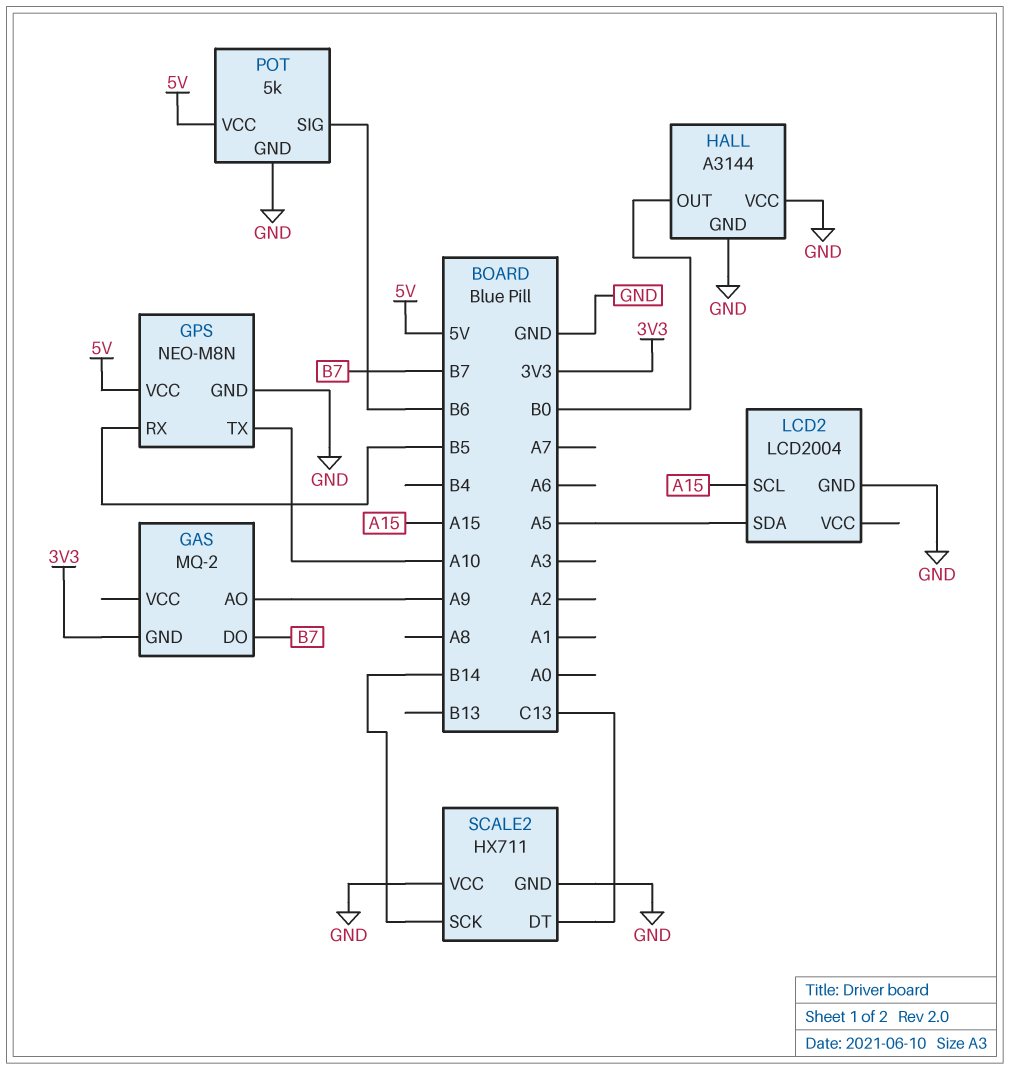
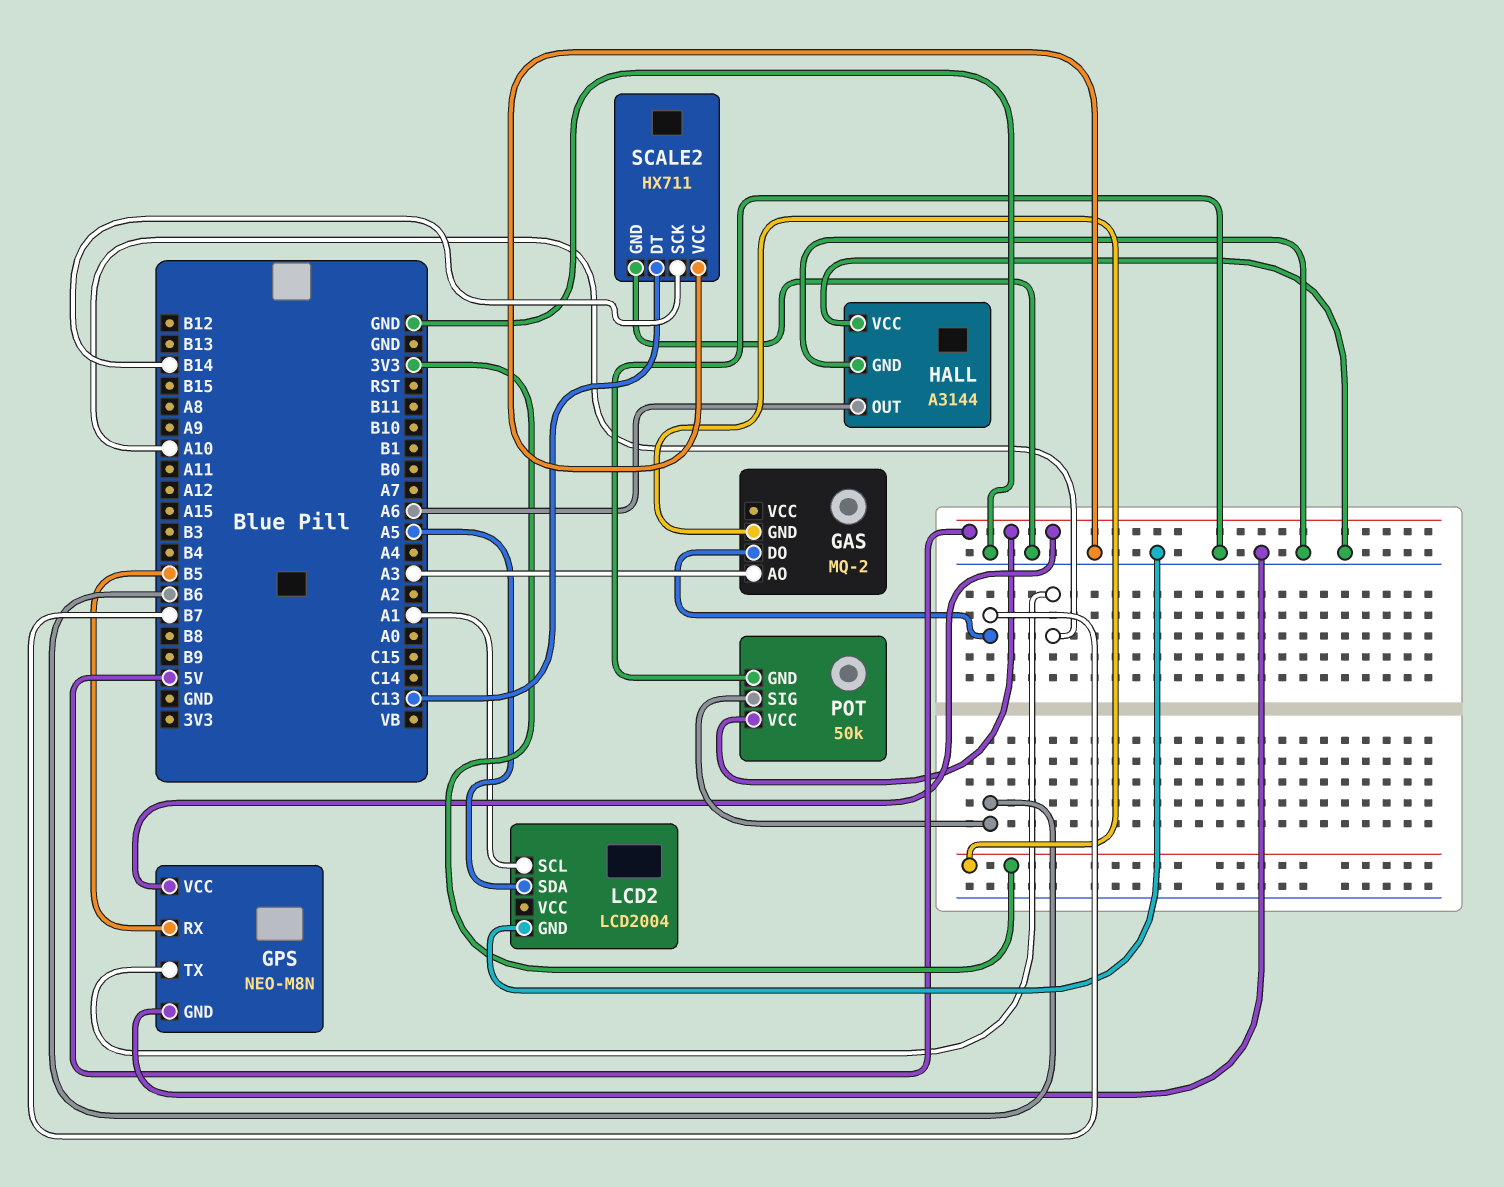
GAS pin AO: A9 -> A3
HALL pin OUT: B0 -> A6
LCD2 pin SCL: A15 -> A1
POT: 5k -> 50k

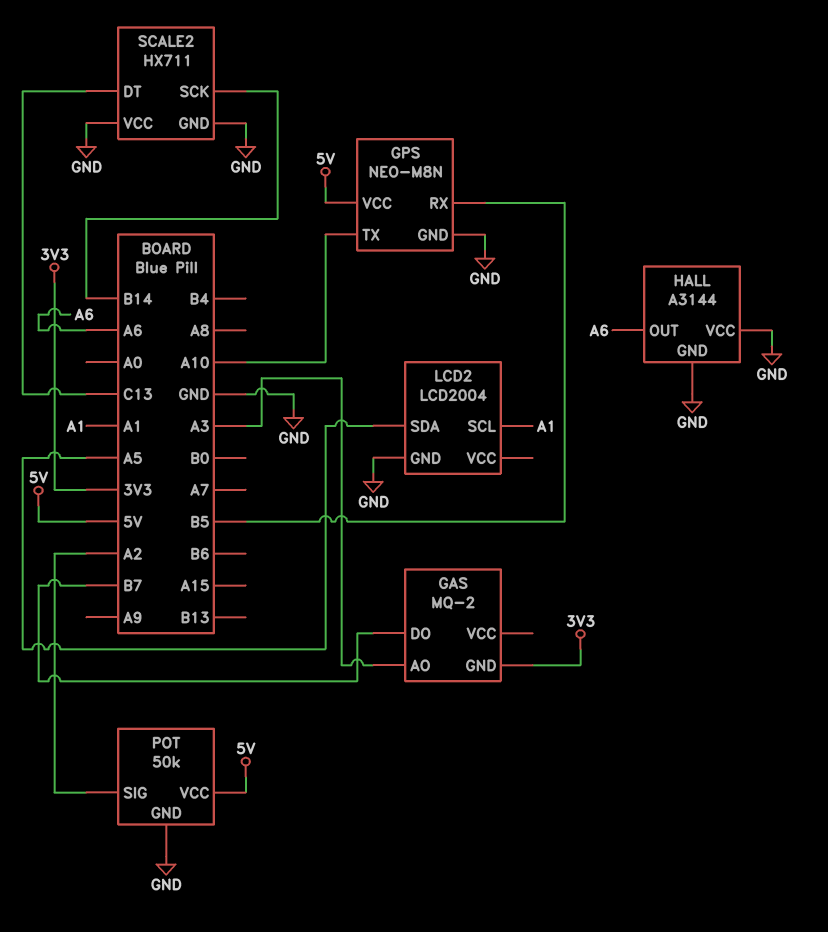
POT pin SIG: B6 -> A2

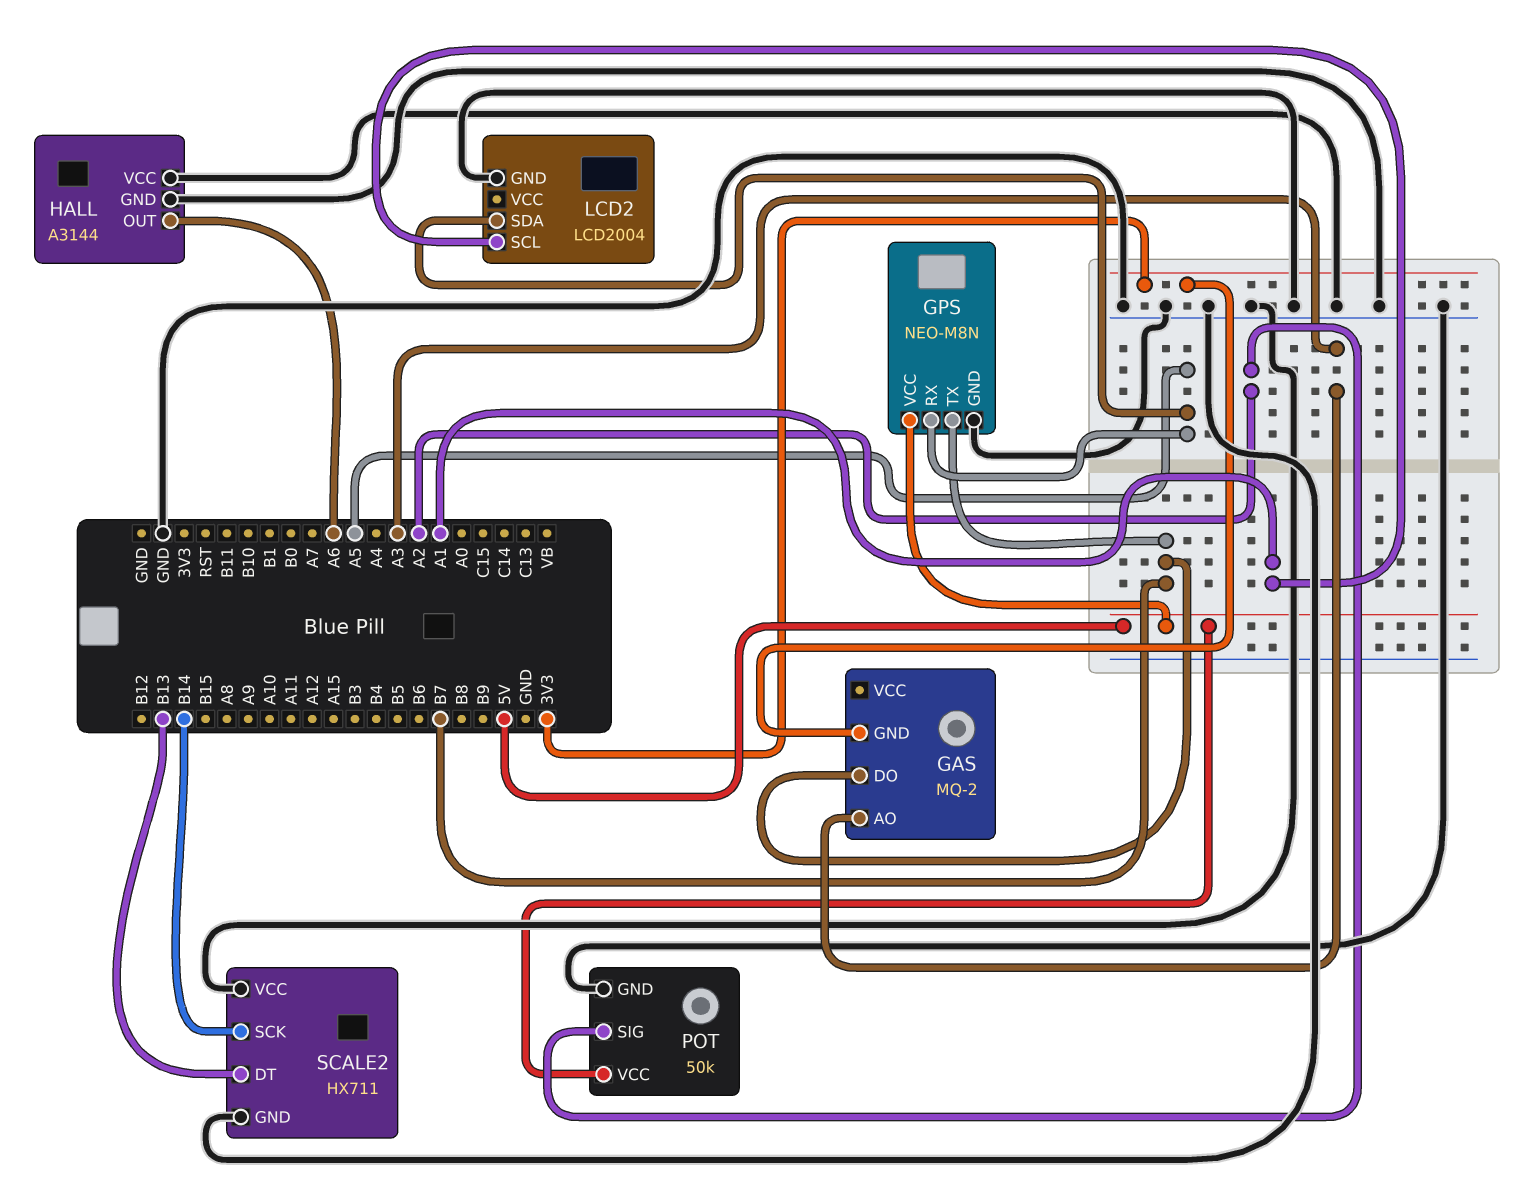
GPS pin RX: B5 -> A5
GPS pin TX: A10 -> B7
SCALE2 pin DT: C13 -> B13

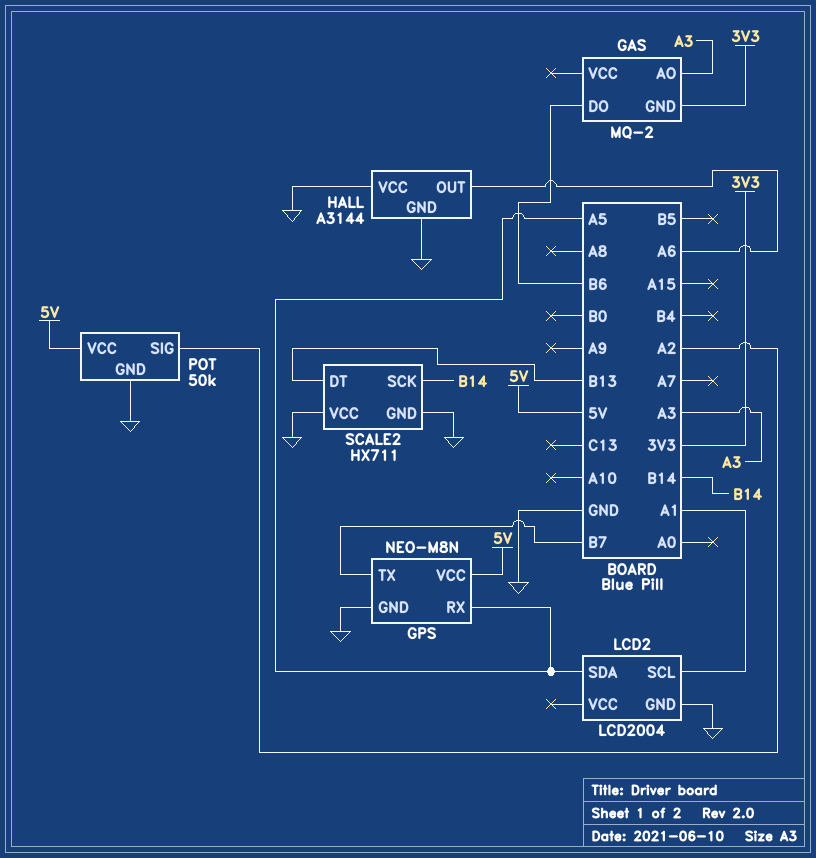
GAS pin DO: B7 -> B6

